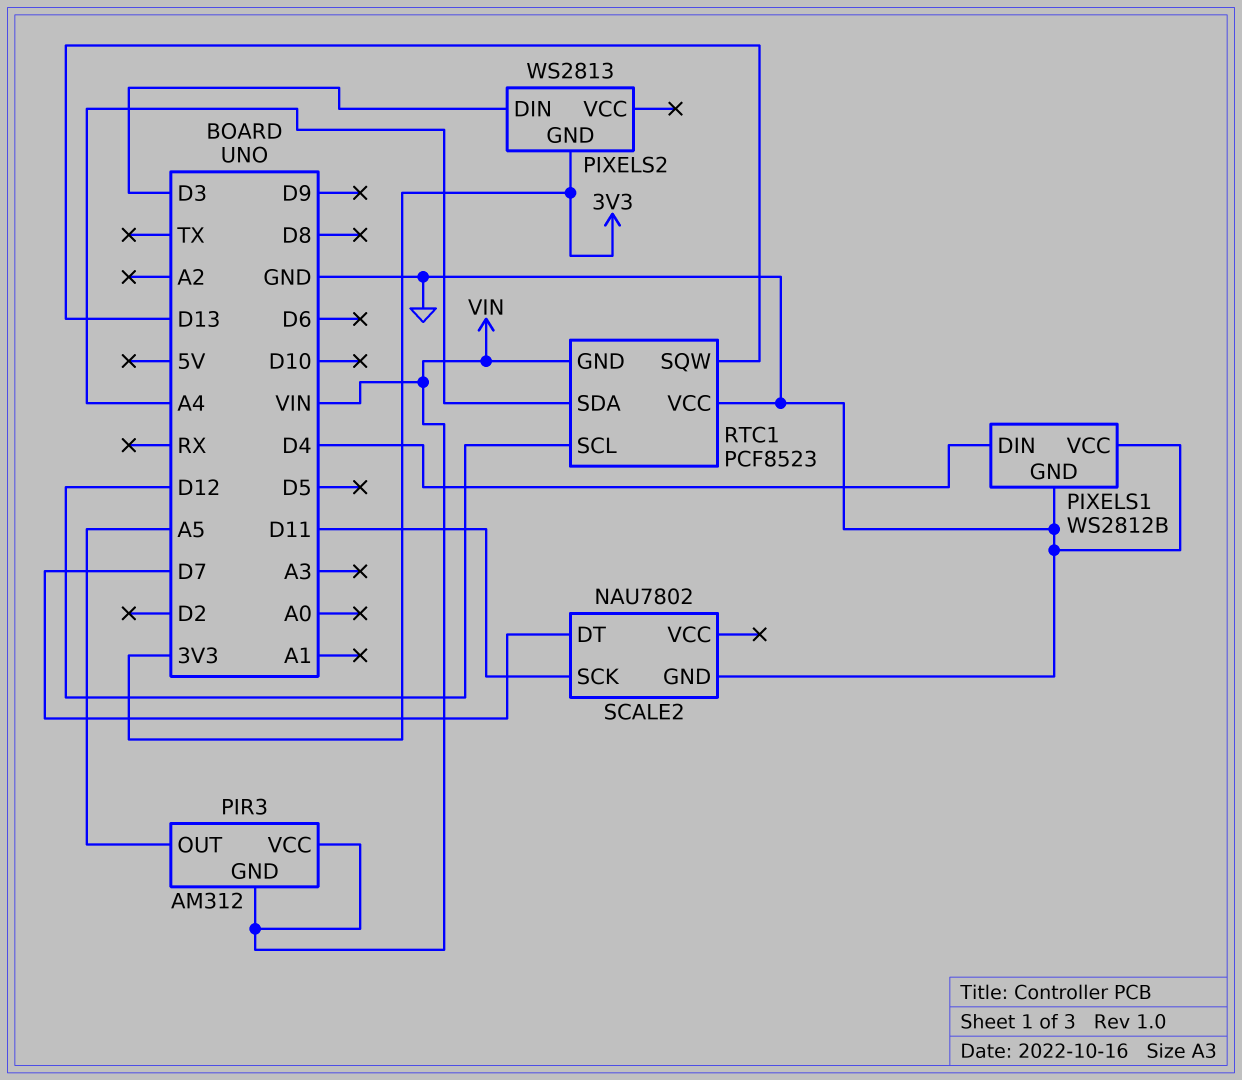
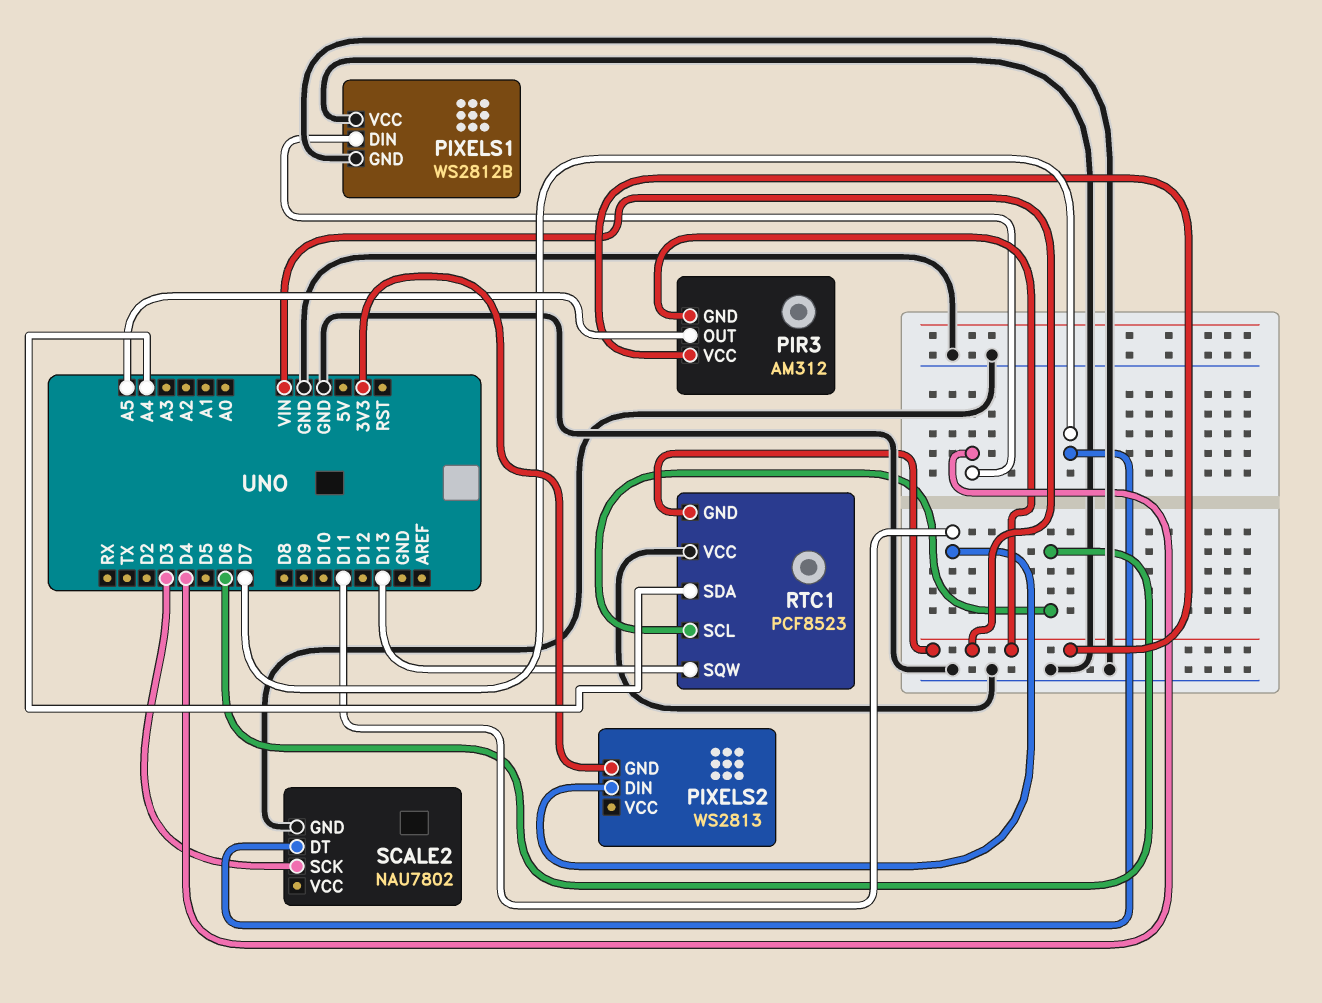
PIXELS2 pin DIN: D3 -> D11
RTC1 pin SCL: D12 -> D6
SCALE2 pin SCK: D11 -> D3

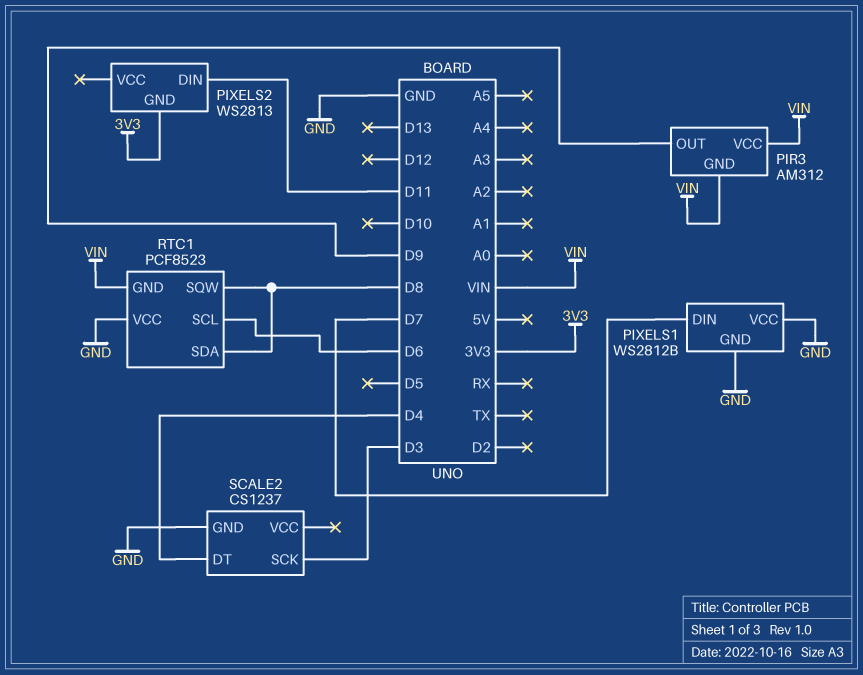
PIR3 pin OUT: A5 -> D9
PIXELS1 pin DIN: D4 -> D7
RTC1 pin SDA: A4 -> D8
RTC1 pin SQW: D13 -> D8
SCALE2: NAU7802 -> CS1237
SCALE2 pin DT: D7 -> D4

